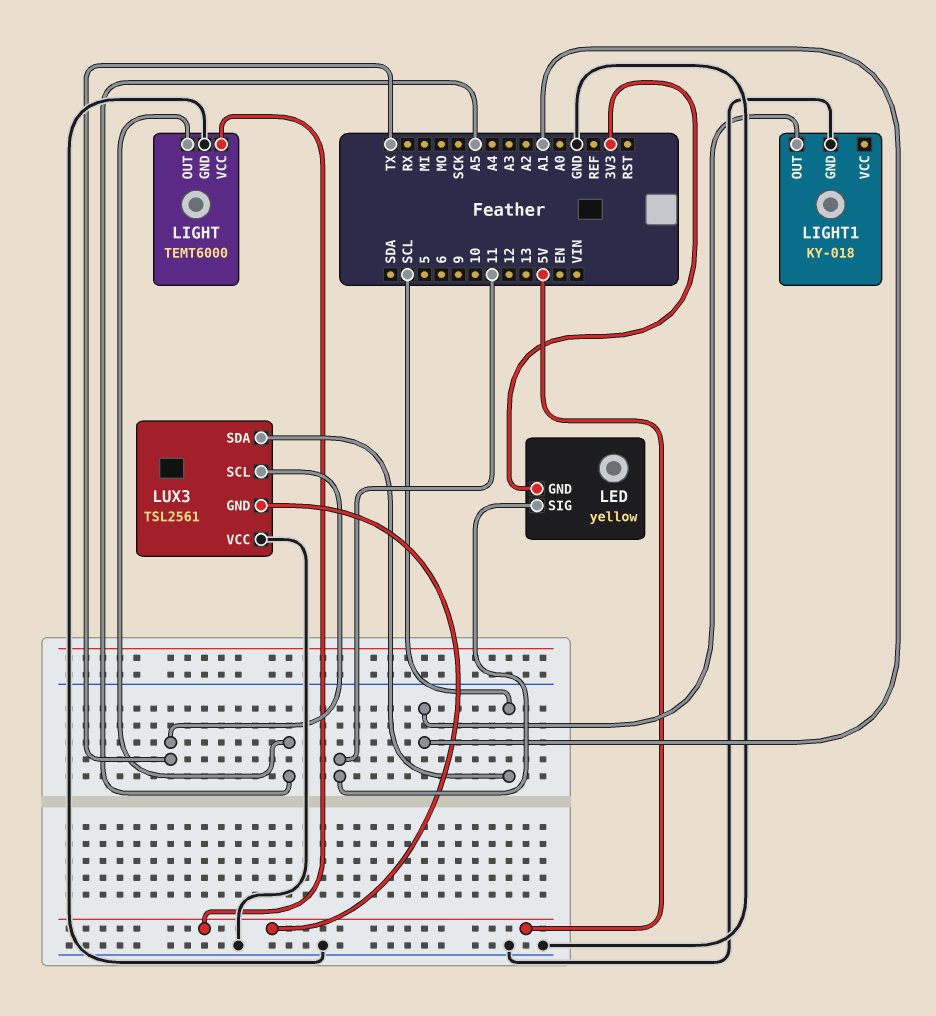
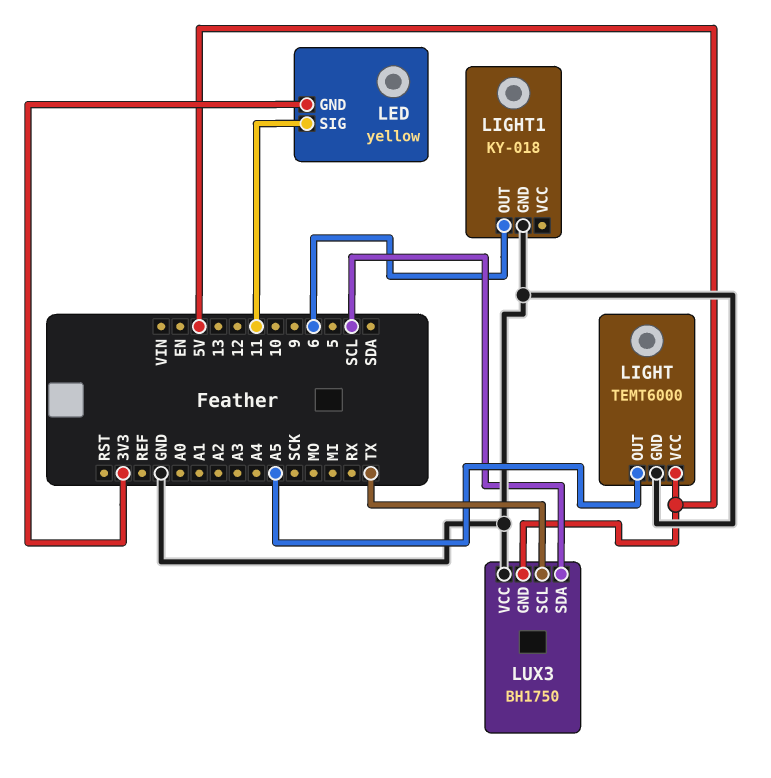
LIGHT1 pin OUT: A1 -> 6
LUX3: TSL2561 -> BH1750

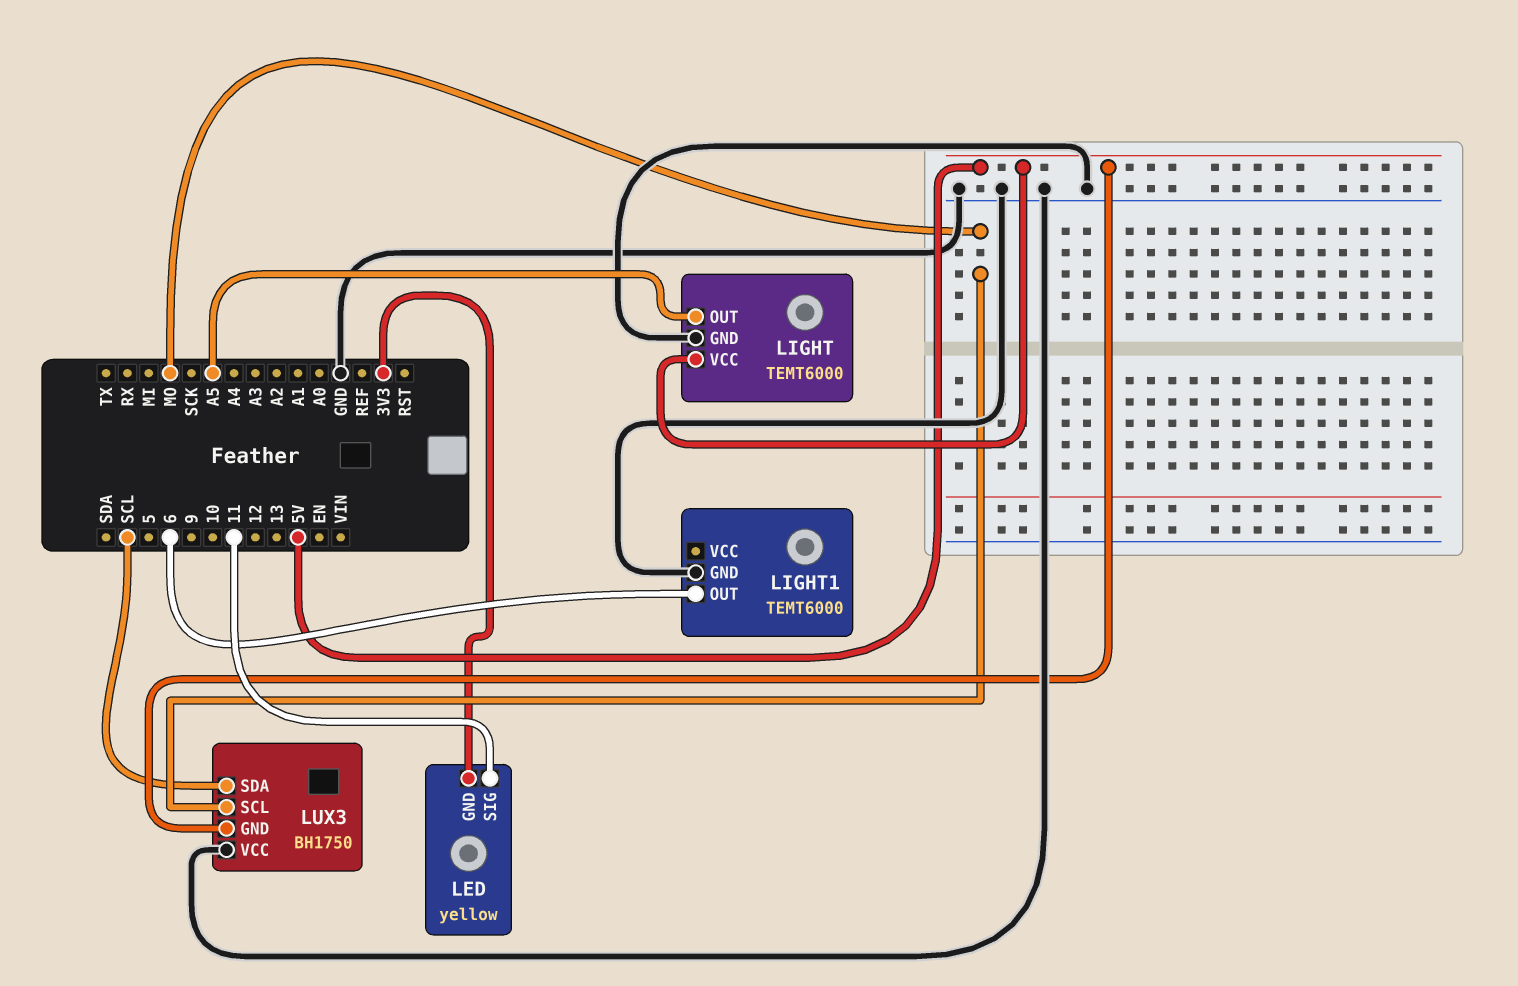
LIGHT1: KY-018 -> TEMT6000
LUX3 pin SCL: TX -> MO

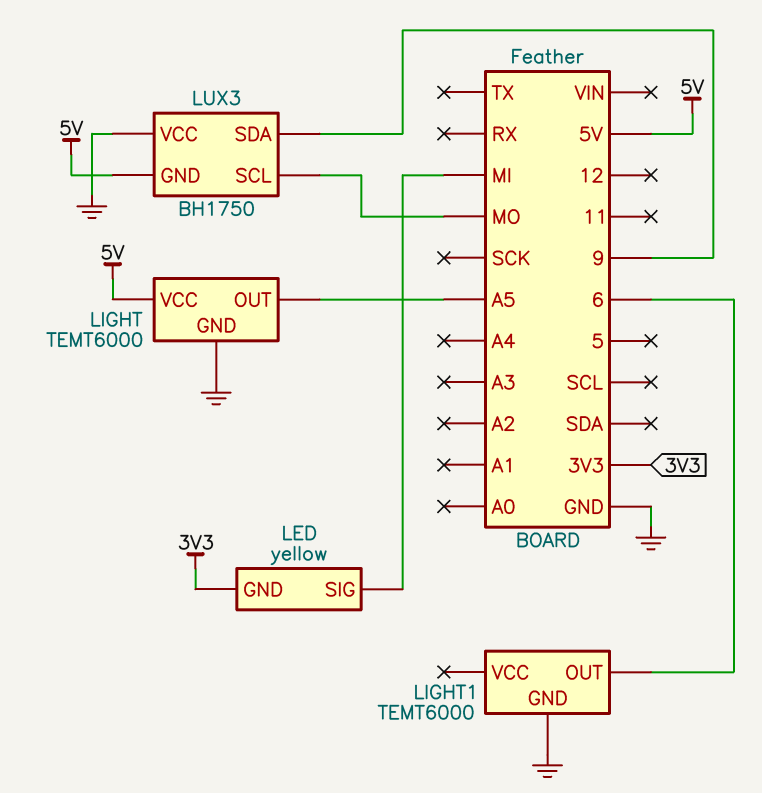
LED pin SIG: 11 -> MI
LUX3 pin SDA: SCL -> 9

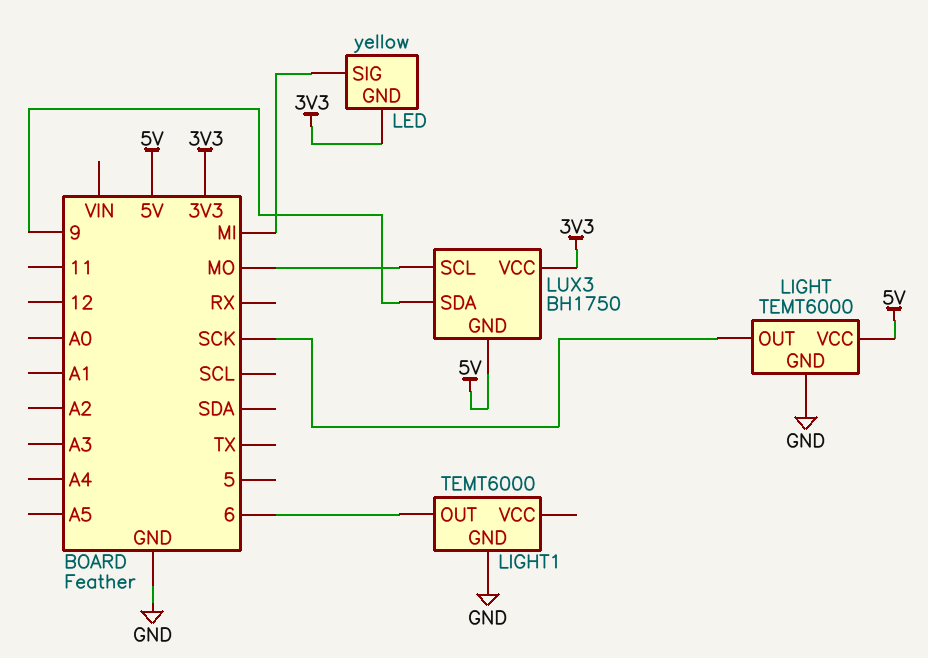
LIGHT pin OUT: A5 -> SCK
LUX3 pin VCC: GND -> 3V3

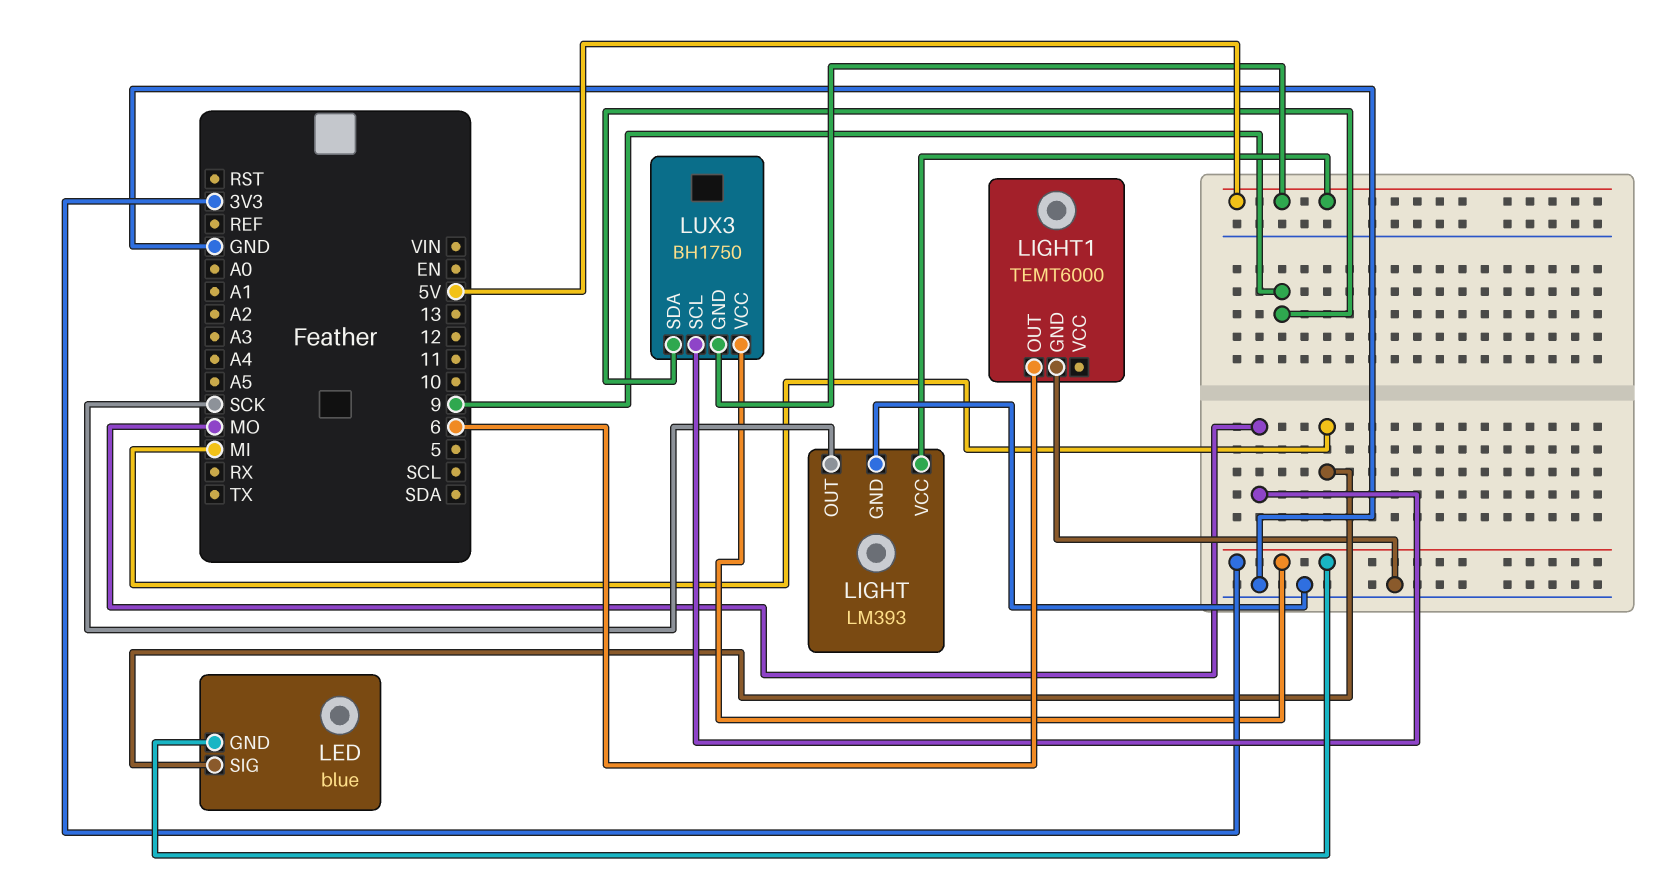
LED: yellow -> blue
LIGHT: TEMT6000 -> LM393

